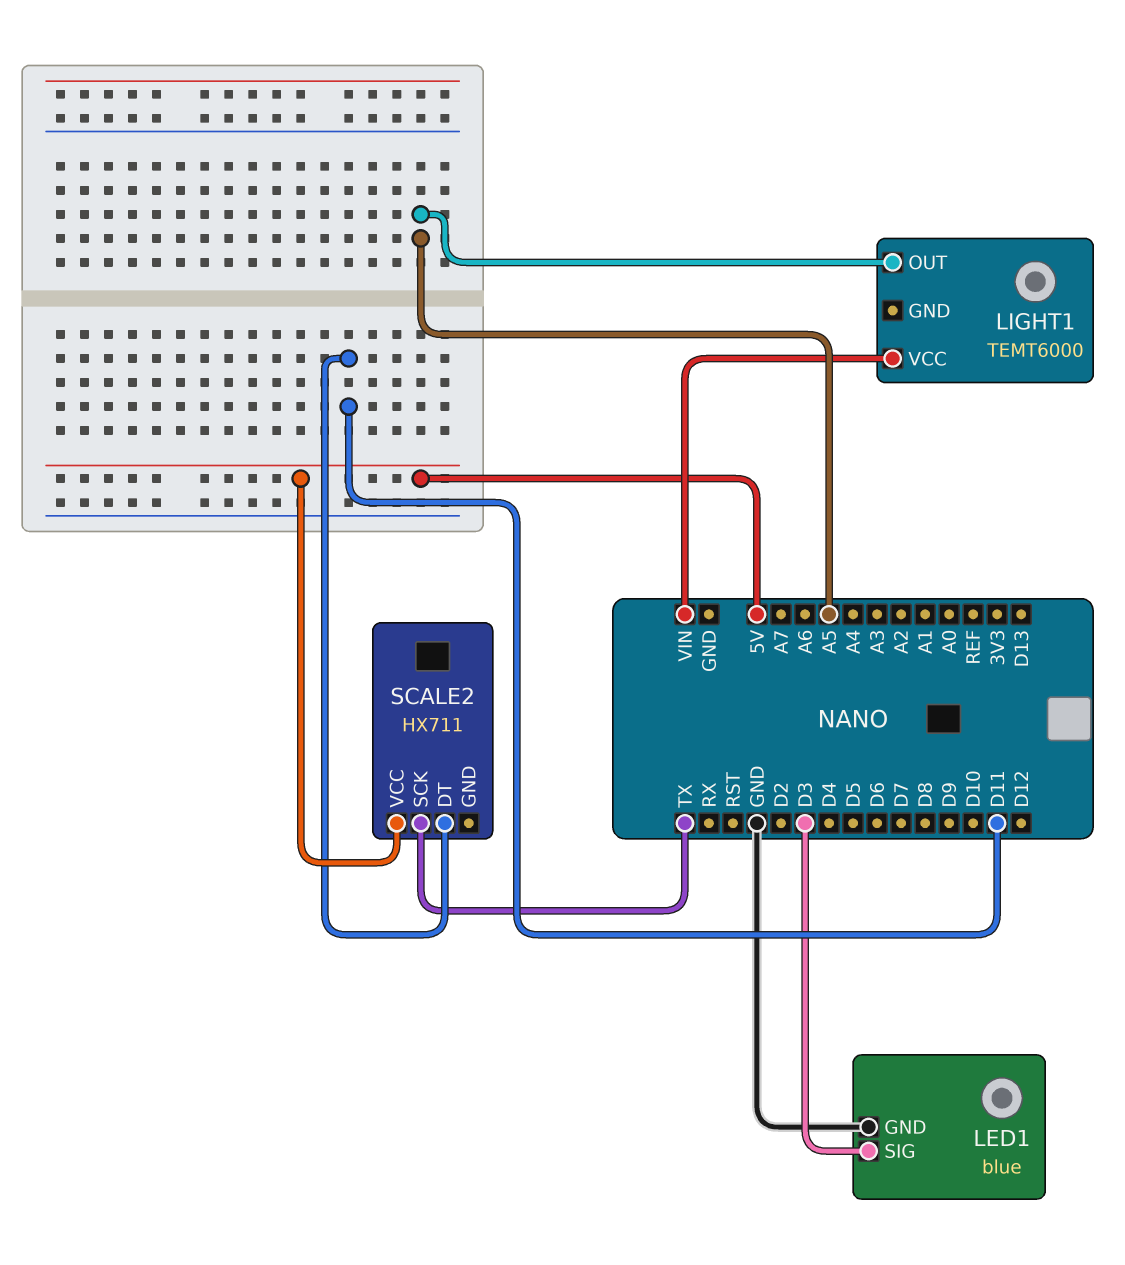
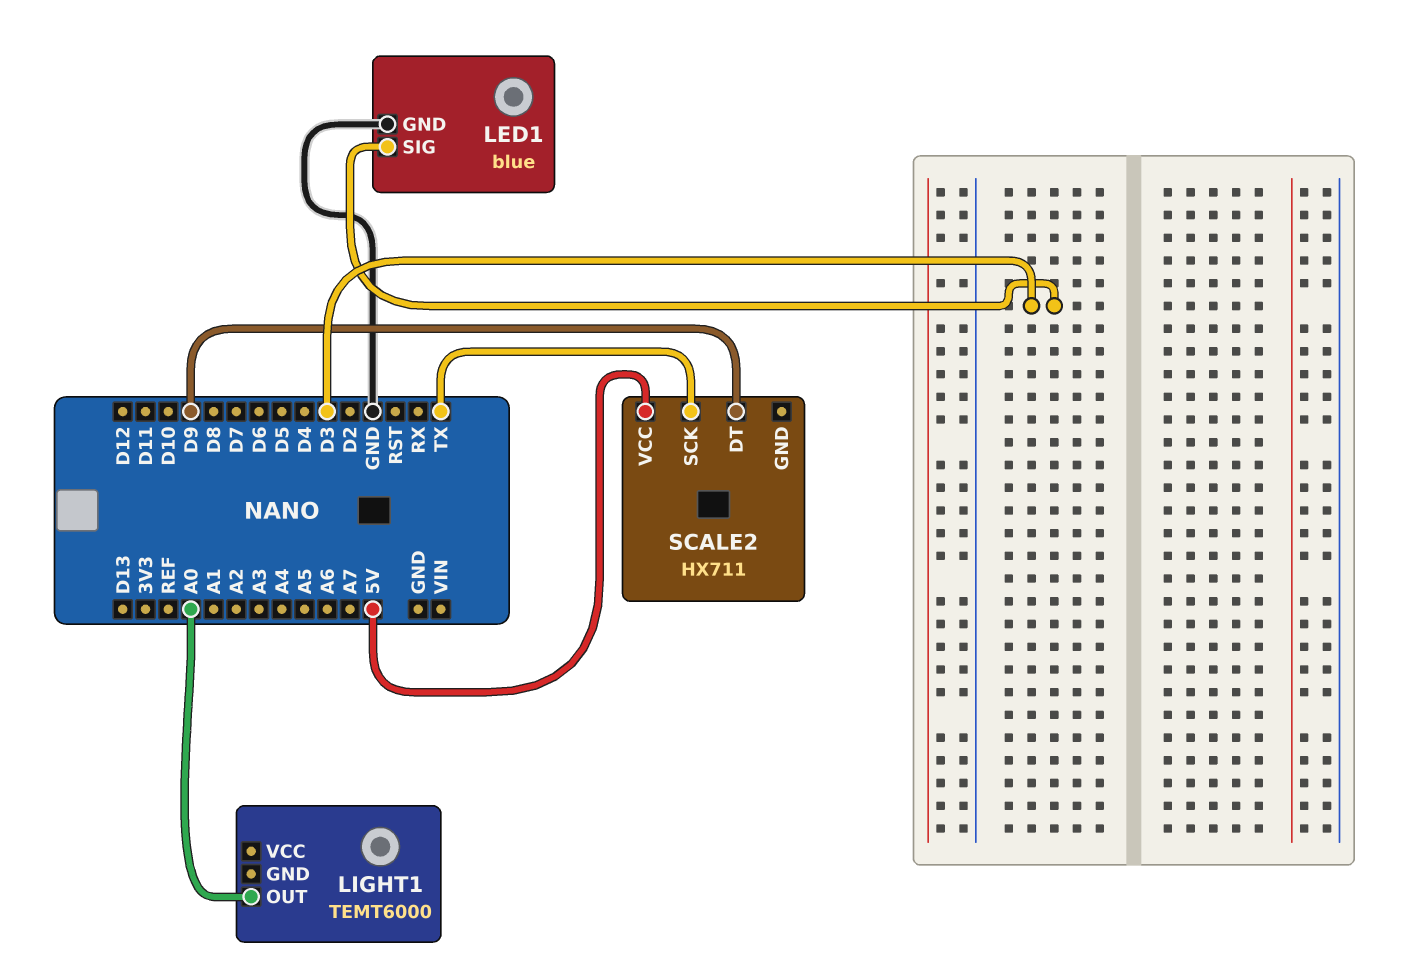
LIGHT1 pin OUT: A5 -> A0
LIGHT1 pin VCC: VIN -> none
SCALE2 pin DT: D11 -> D9

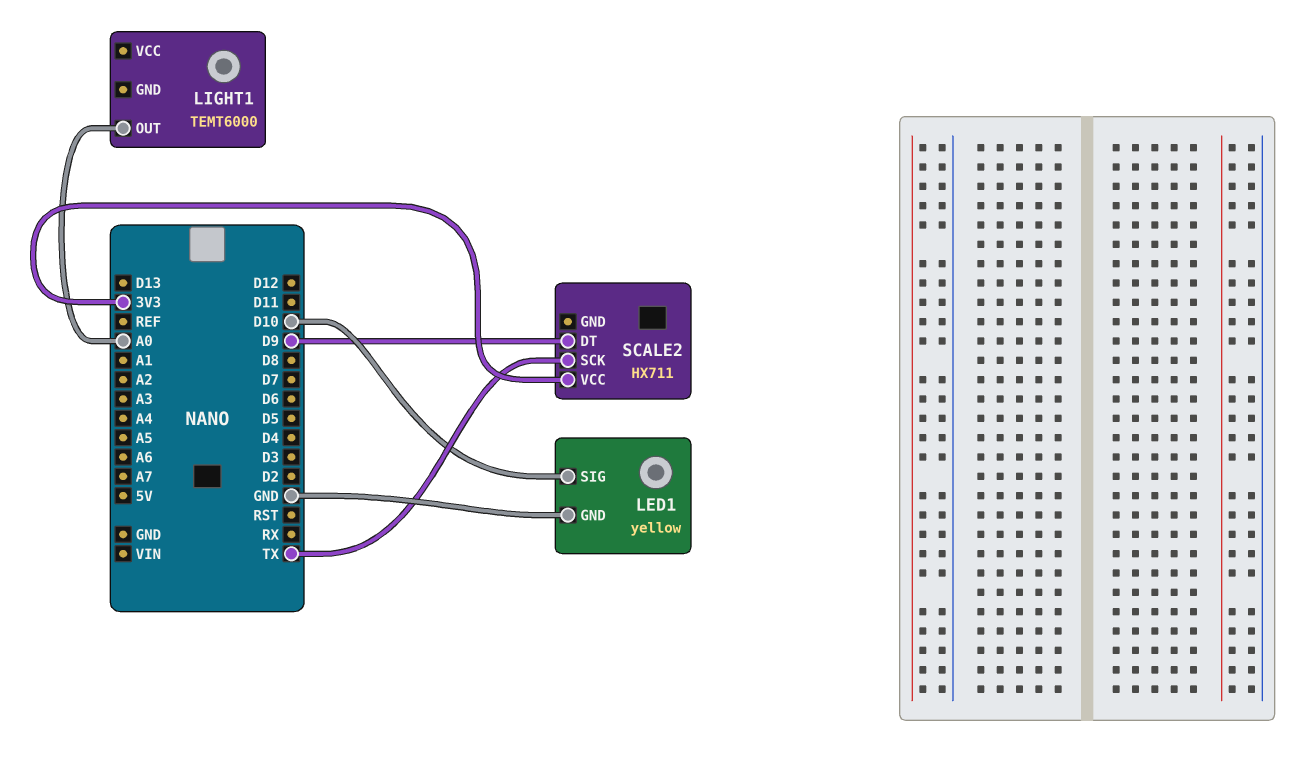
LED1: blue -> yellow
LED1 pin SIG: D3 -> D10
SCALE2 pin VCC: 5V -> 3V3

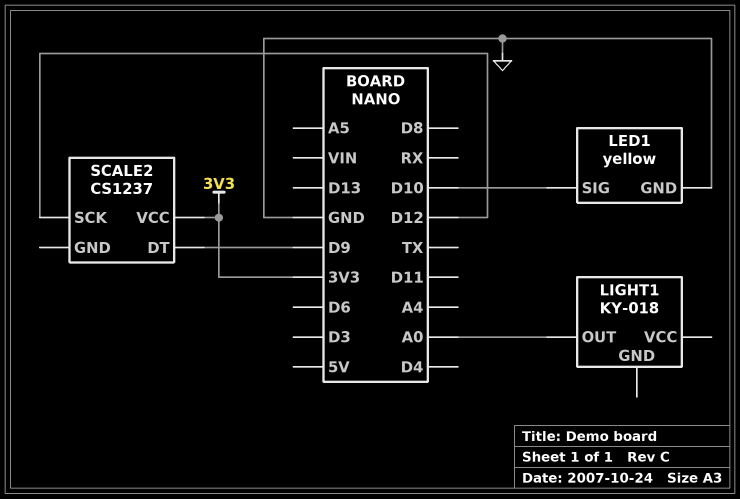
LIGHT1: TEMT6000 -> KY-018
SCALE2: HX711 -> CS1237
SCALE2 pin SCK: TX -> D12

